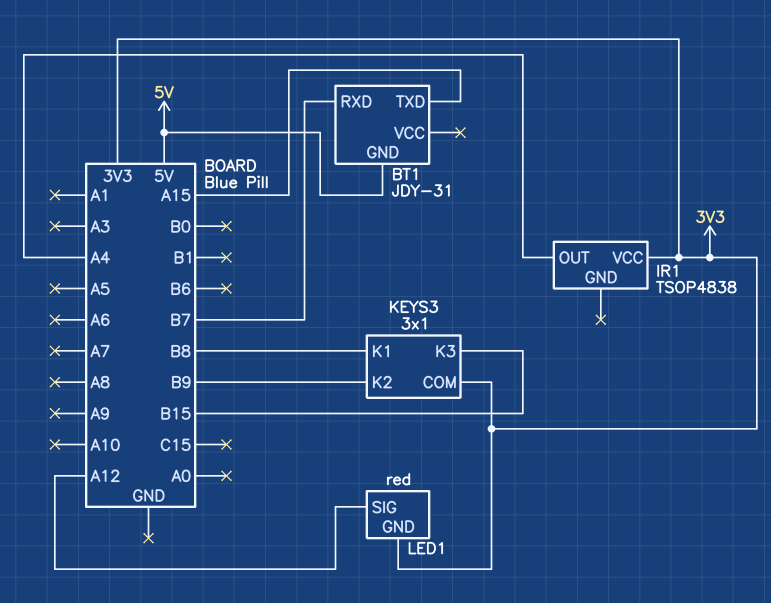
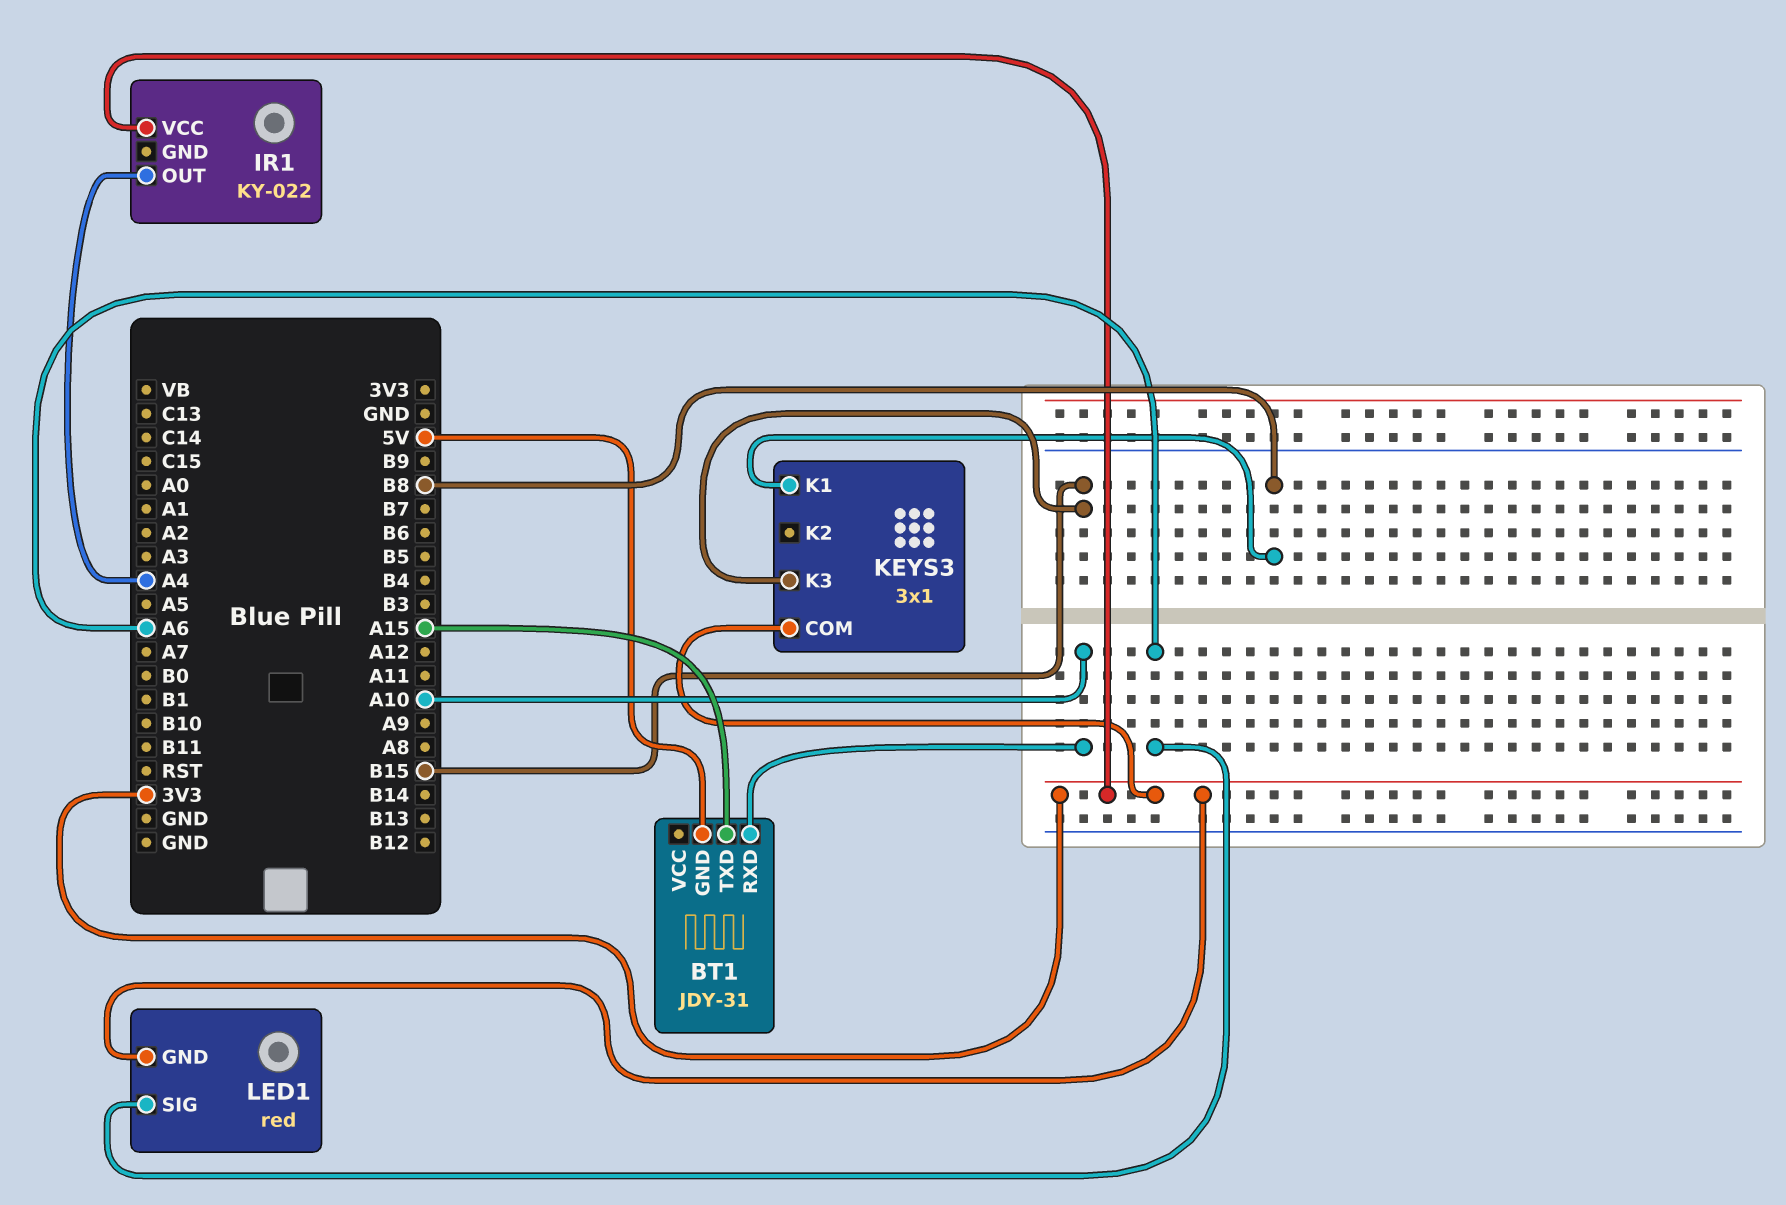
BT1 pin RXD: B7 -> A10
IR1: TSOP4838 -> KY-022
KEYS3 pin K2: B9 -> none
LED1 pin SIG: A12 -> A6

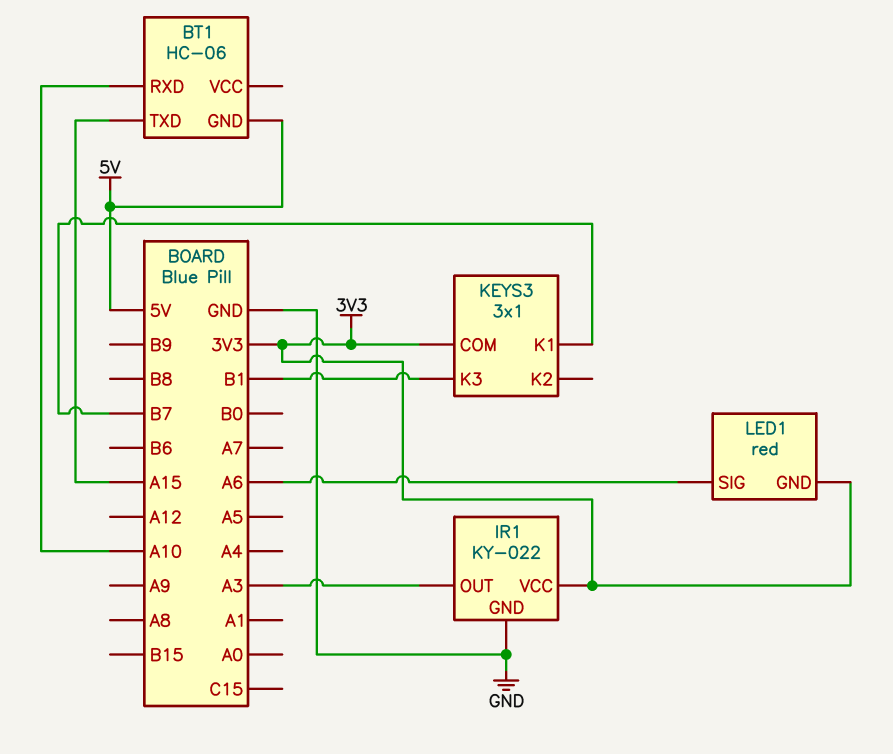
BT1: JDY-31 -> HC-06
IR1 pin GND: none -> GND
IR1 pin OUT: A4 -> A3
KEYS3 pin K1: B8 -> B7
KEYS3 pin K3: B15 -> B1

